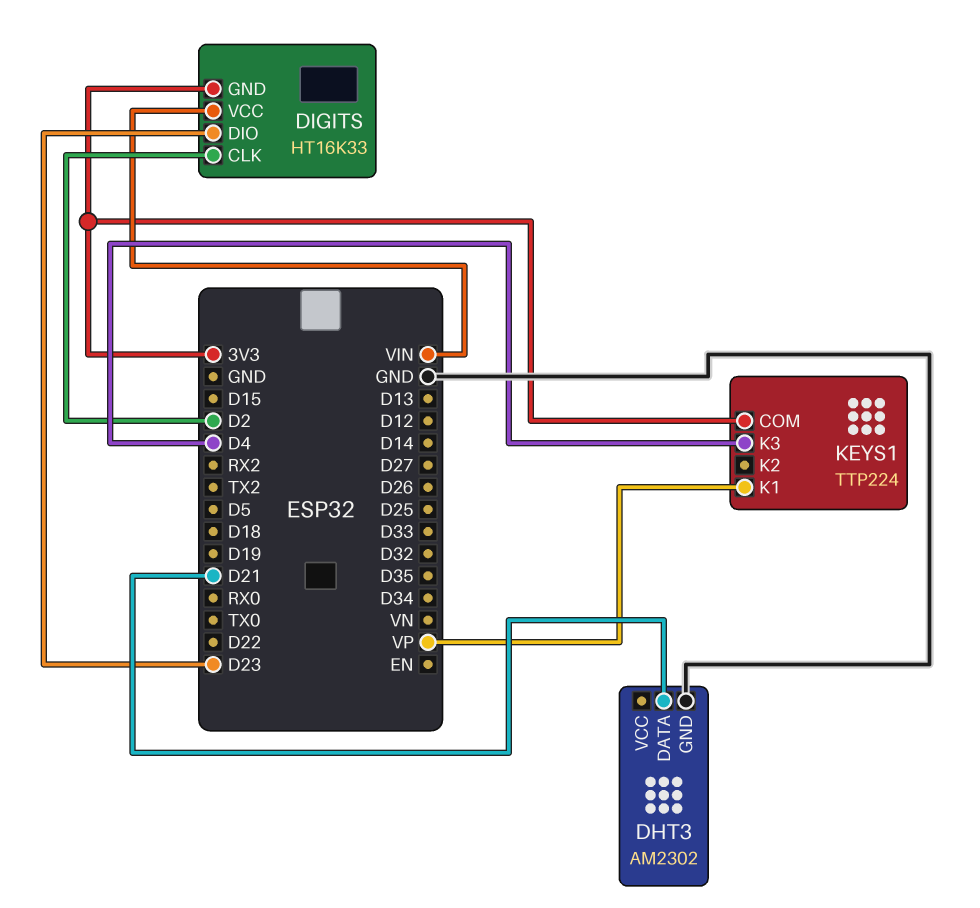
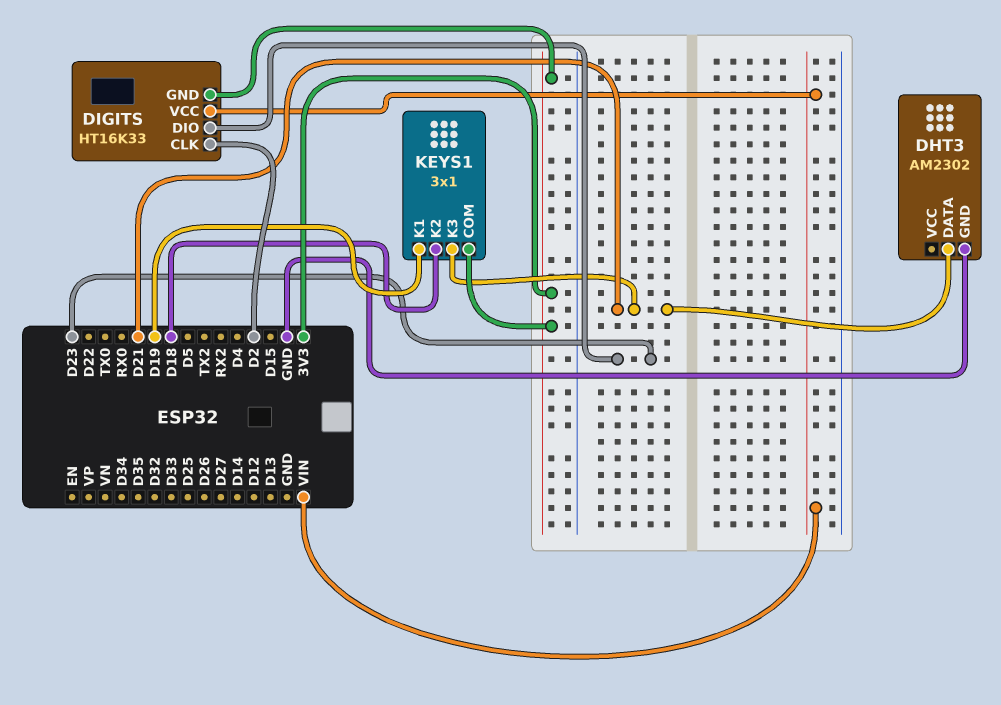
KEYS1: TTP224 -> 3x1
KEYS1 pin K1: VP -> D19
KEYS1 pin K2: none -> D18
KEYS1 pin K3: D4 -> D21

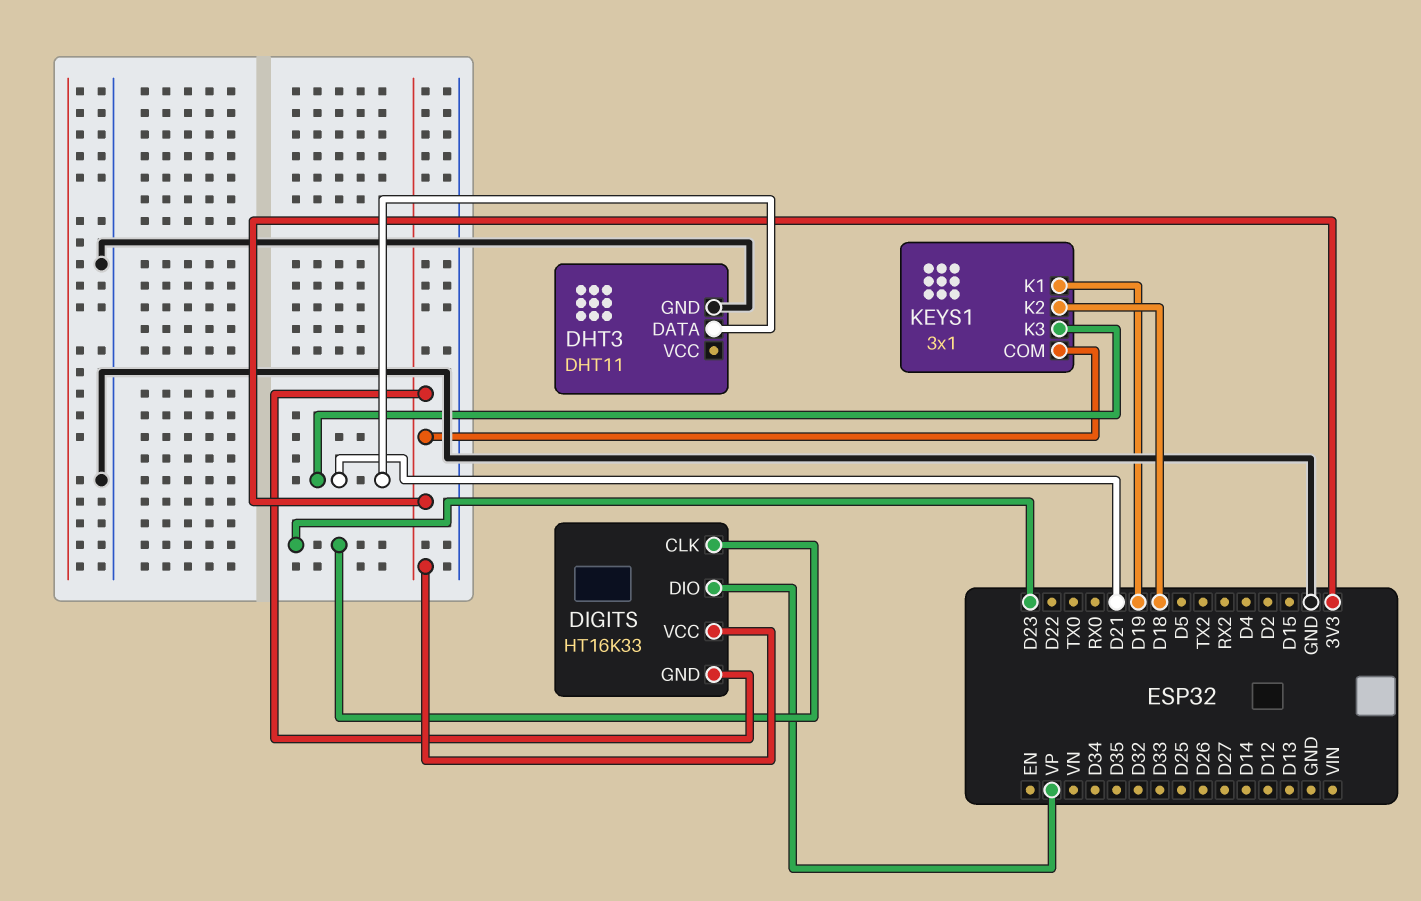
DHT3: AM2302 -> DHT11
DIGITS pin CLK: D2 -> D23
DIGITS pin DIO: D23 -> VP
DIGITS pin VCC: VIN -> 3V3

